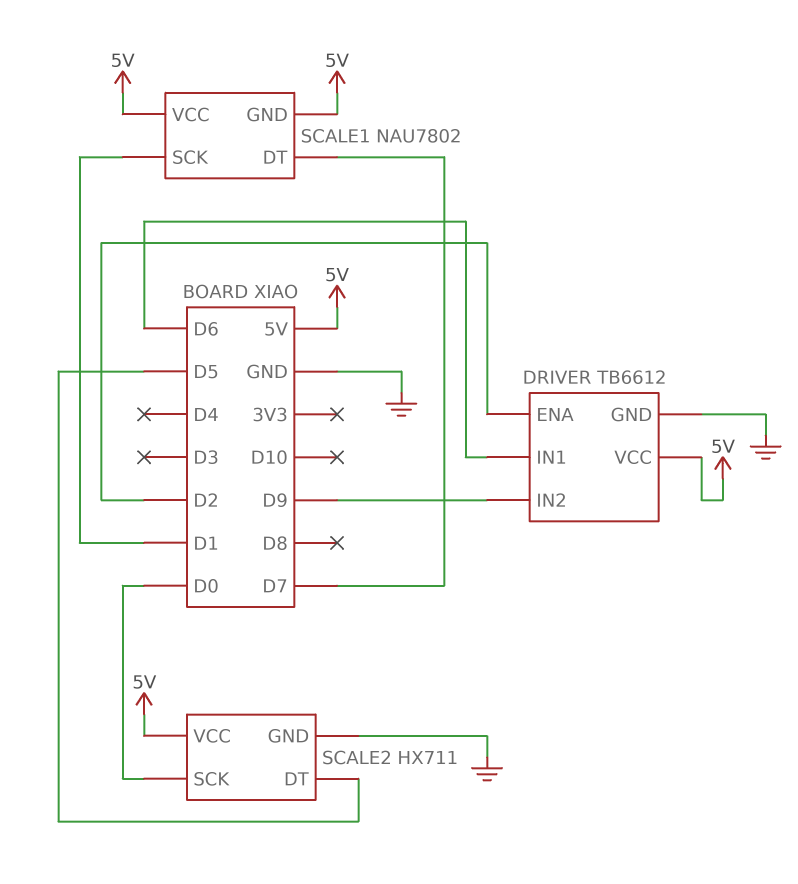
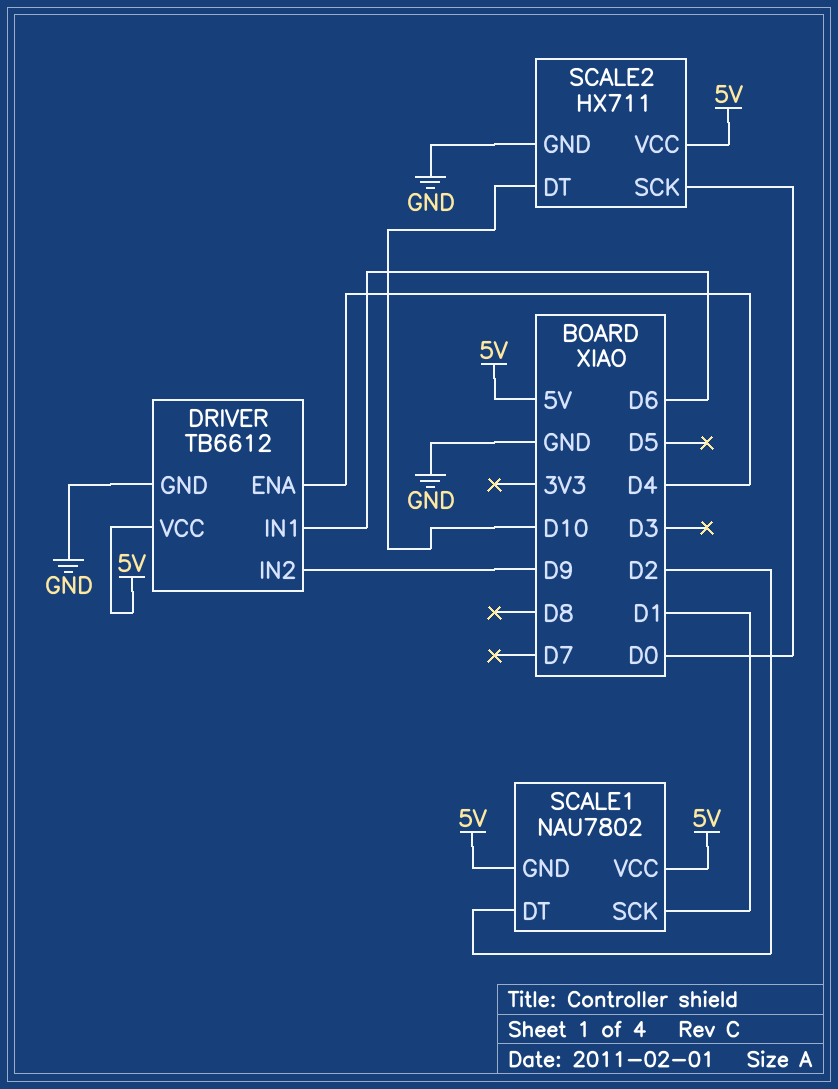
DRIVER pin ENA: D2 -> D4
SCALE1 pin DT: D7 -> D2
SCALE2 pin DT: D5 -> D10

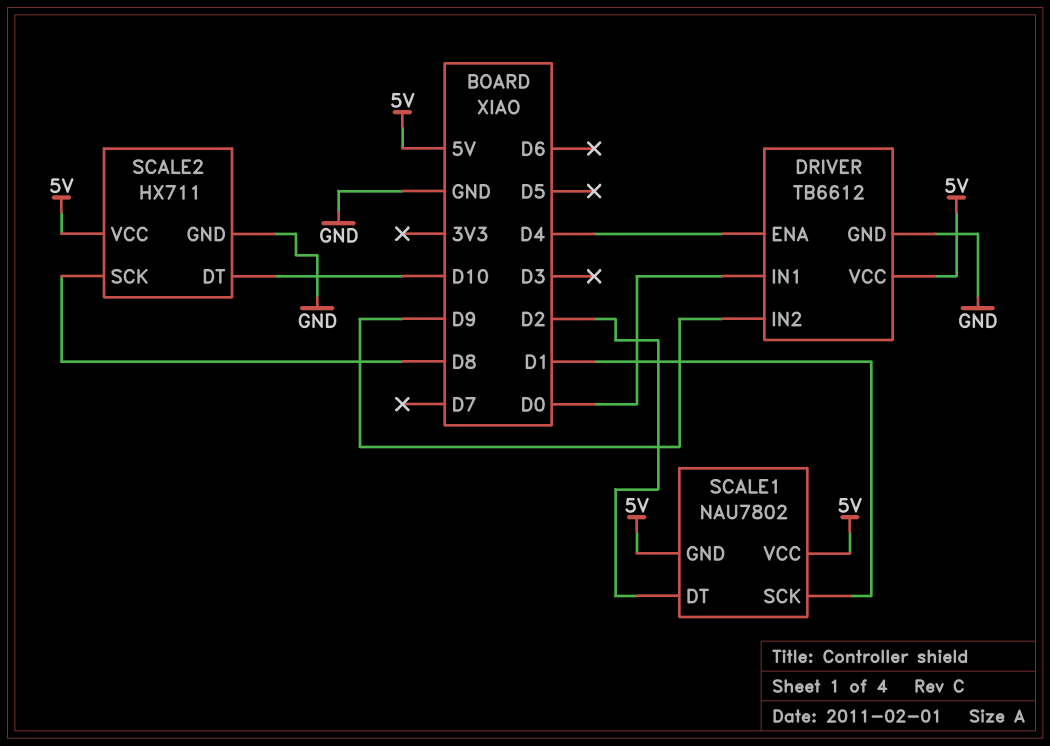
DRIVER pin IN1: D6 -> D0
SCALE2 pin SCK: D0 -> D8

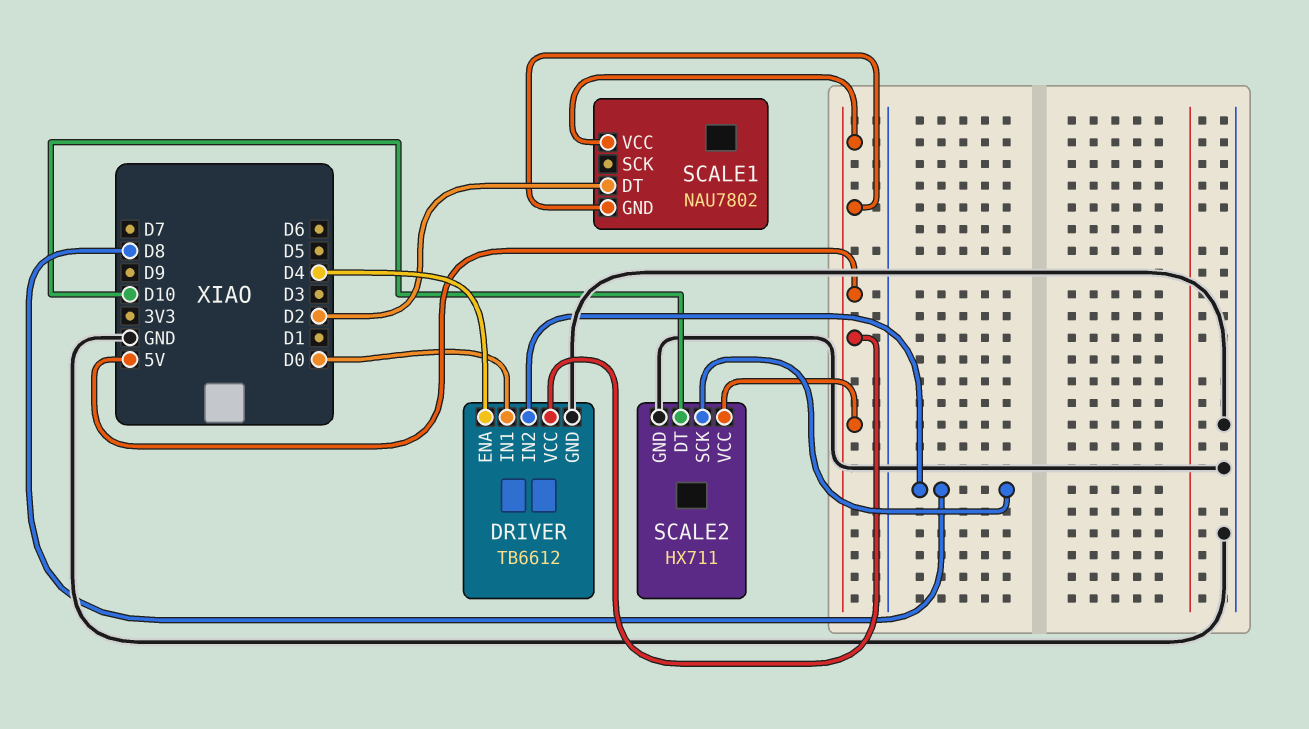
DRIVER pin IN2: D9 -> D8
SCALE1 pin SCK: D1 -> none

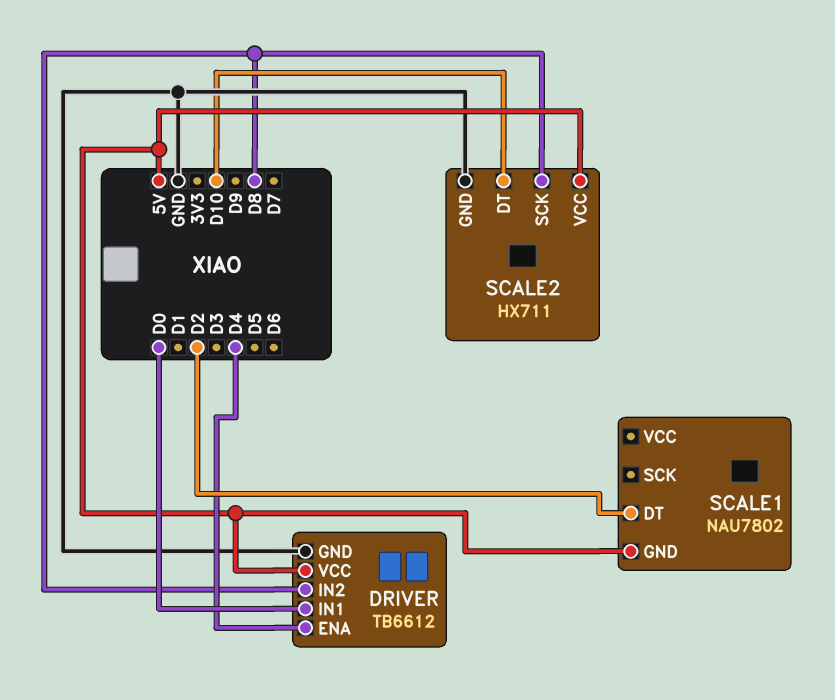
SCALE1 pin VCC: 5V -> none

